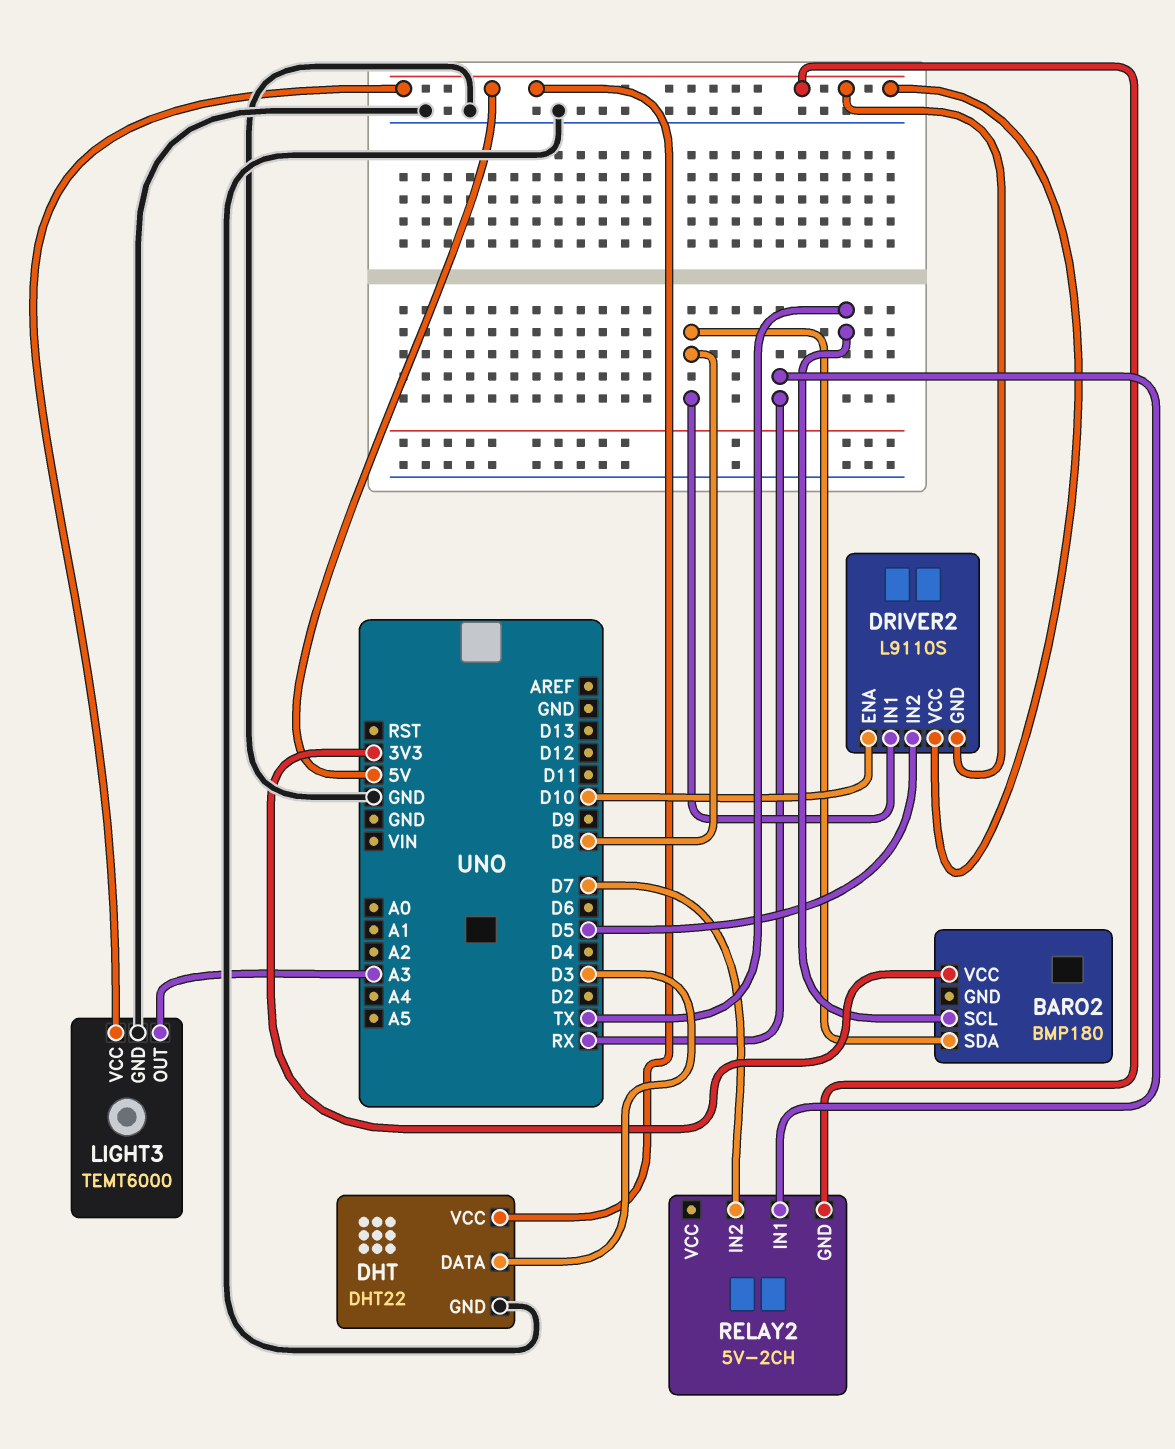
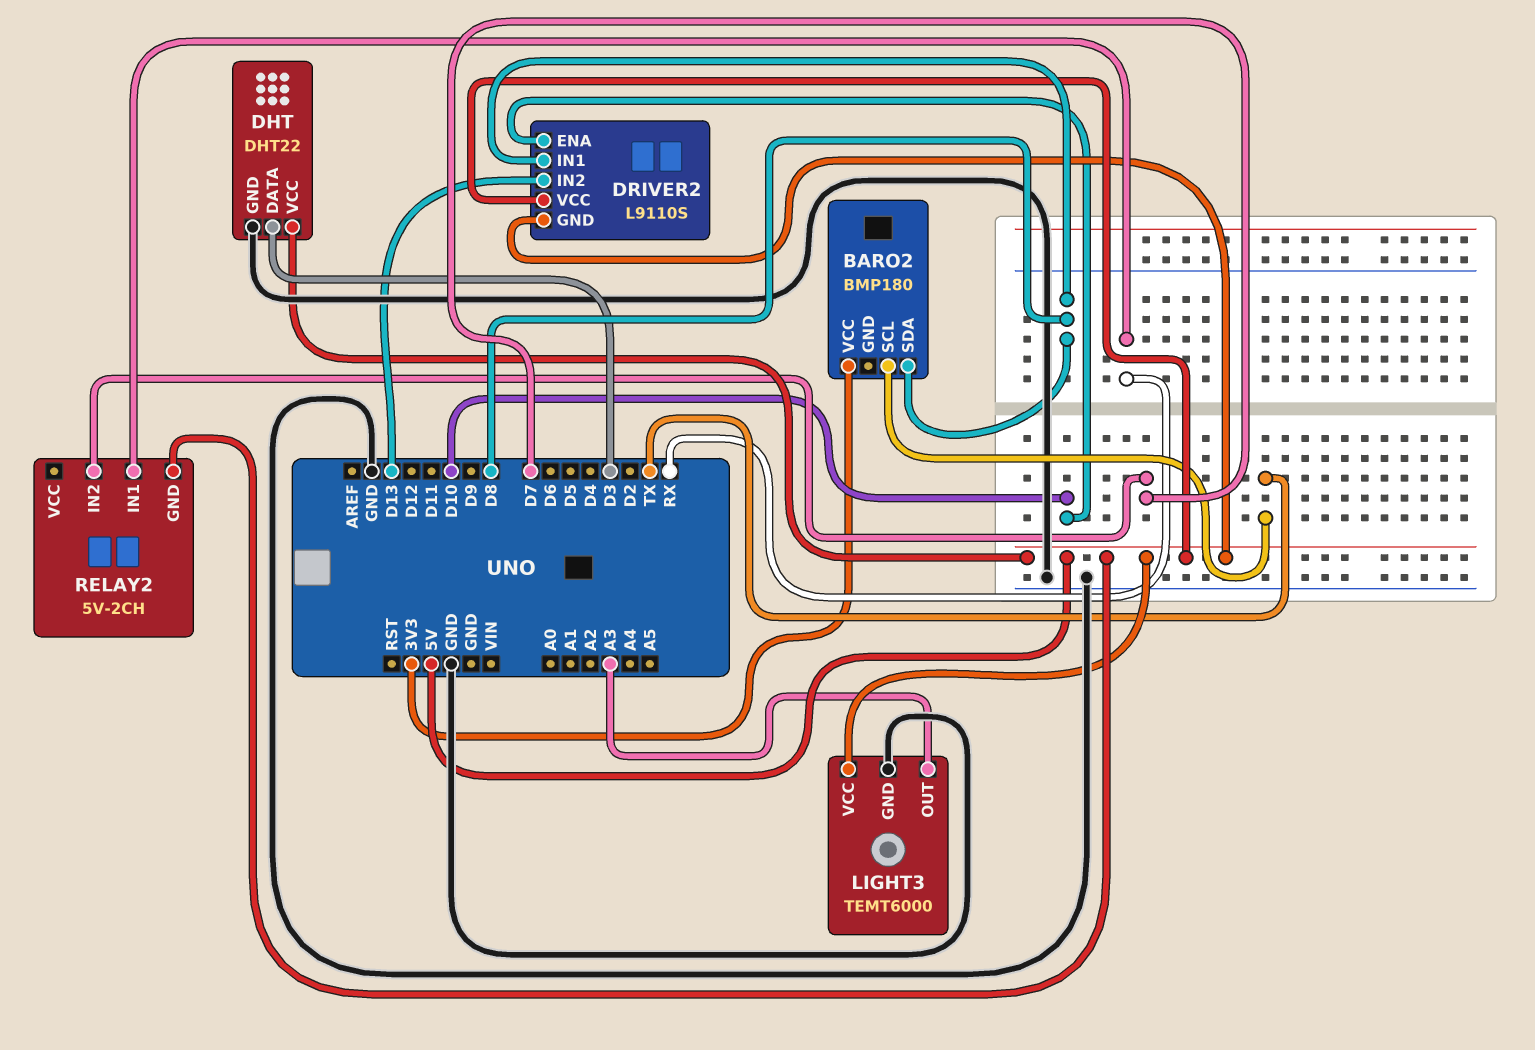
DRIVER2 pin IN2: D5 -> D13

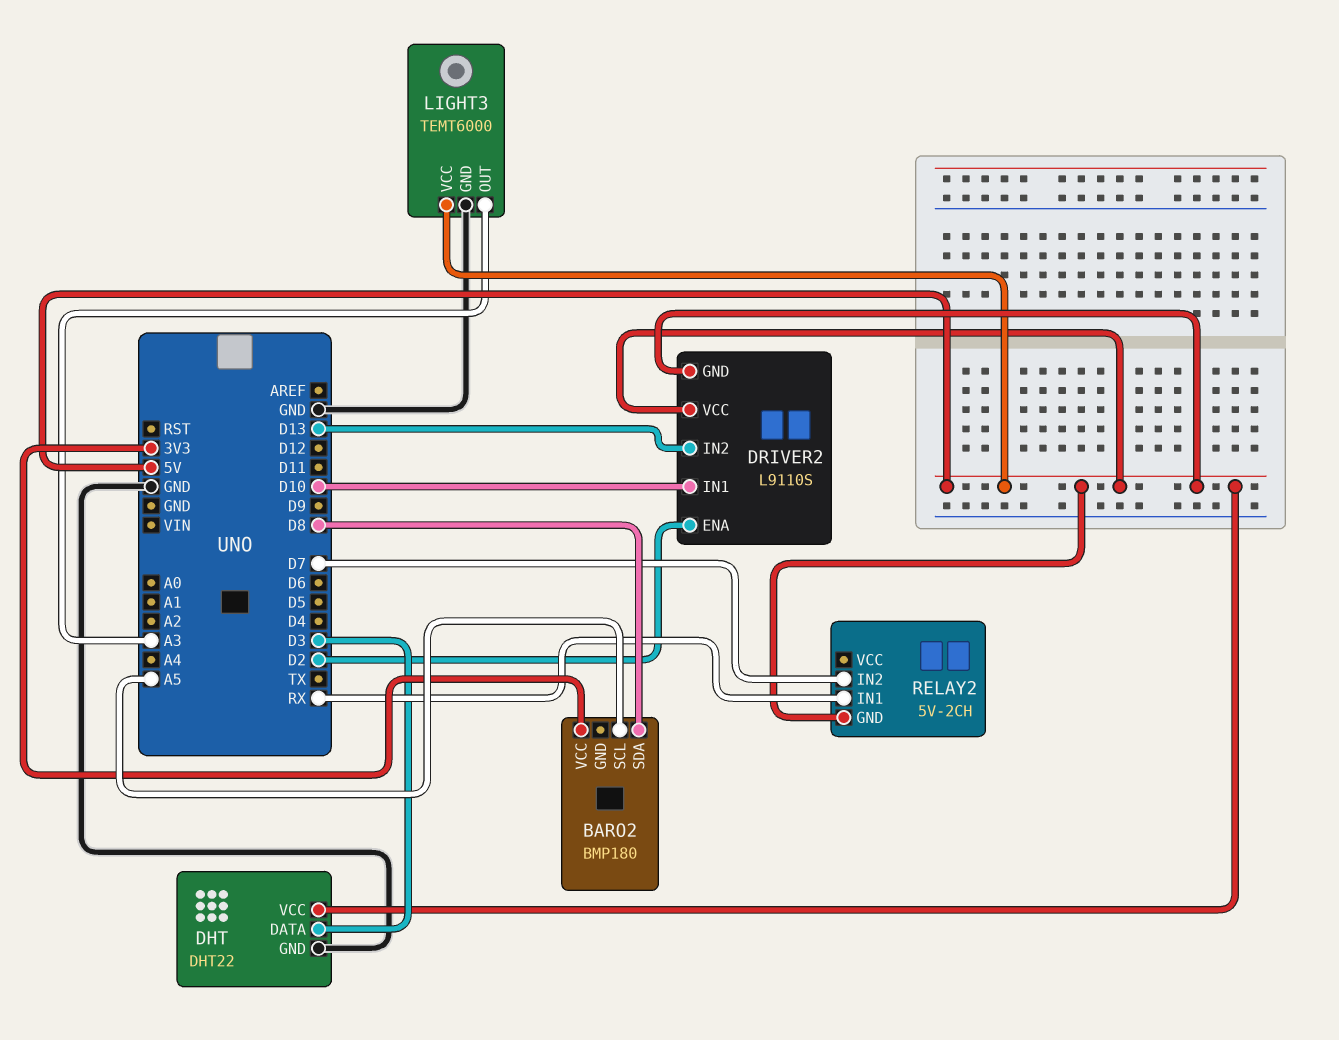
BARO2 pin SCL: TX -> A5
DRIVER2 pin ENA: D10 -> D2
DRIVER2 pin IN1: D8 -> D10

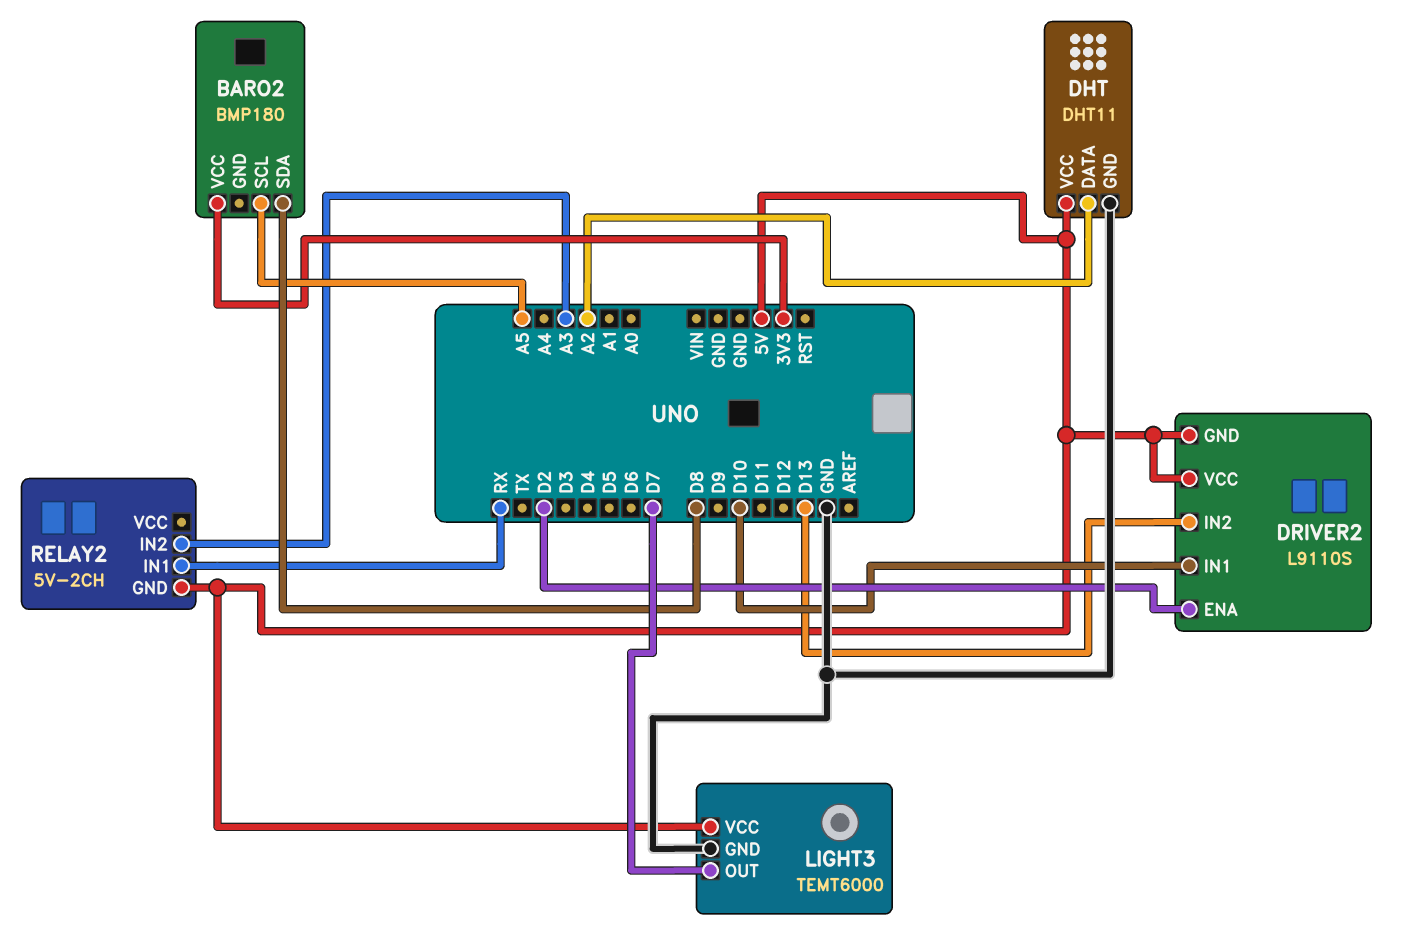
DHT: DHT22 -> DHT11
DHT pin DATA: D3 -> A2
LIGHT3 pin OUT: A3 -> D7
RELAY2 pin IN2: D7 -> A3

